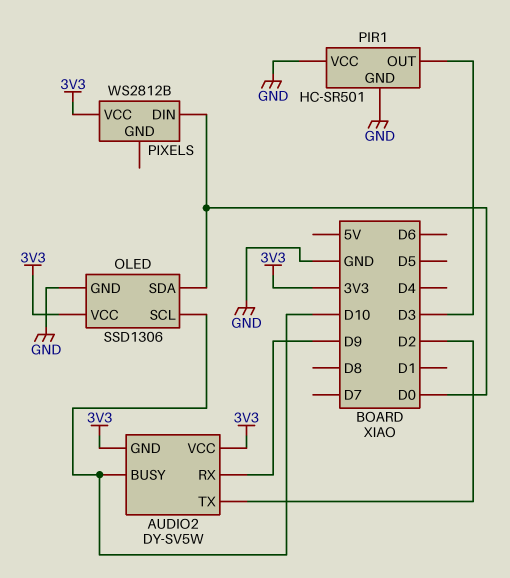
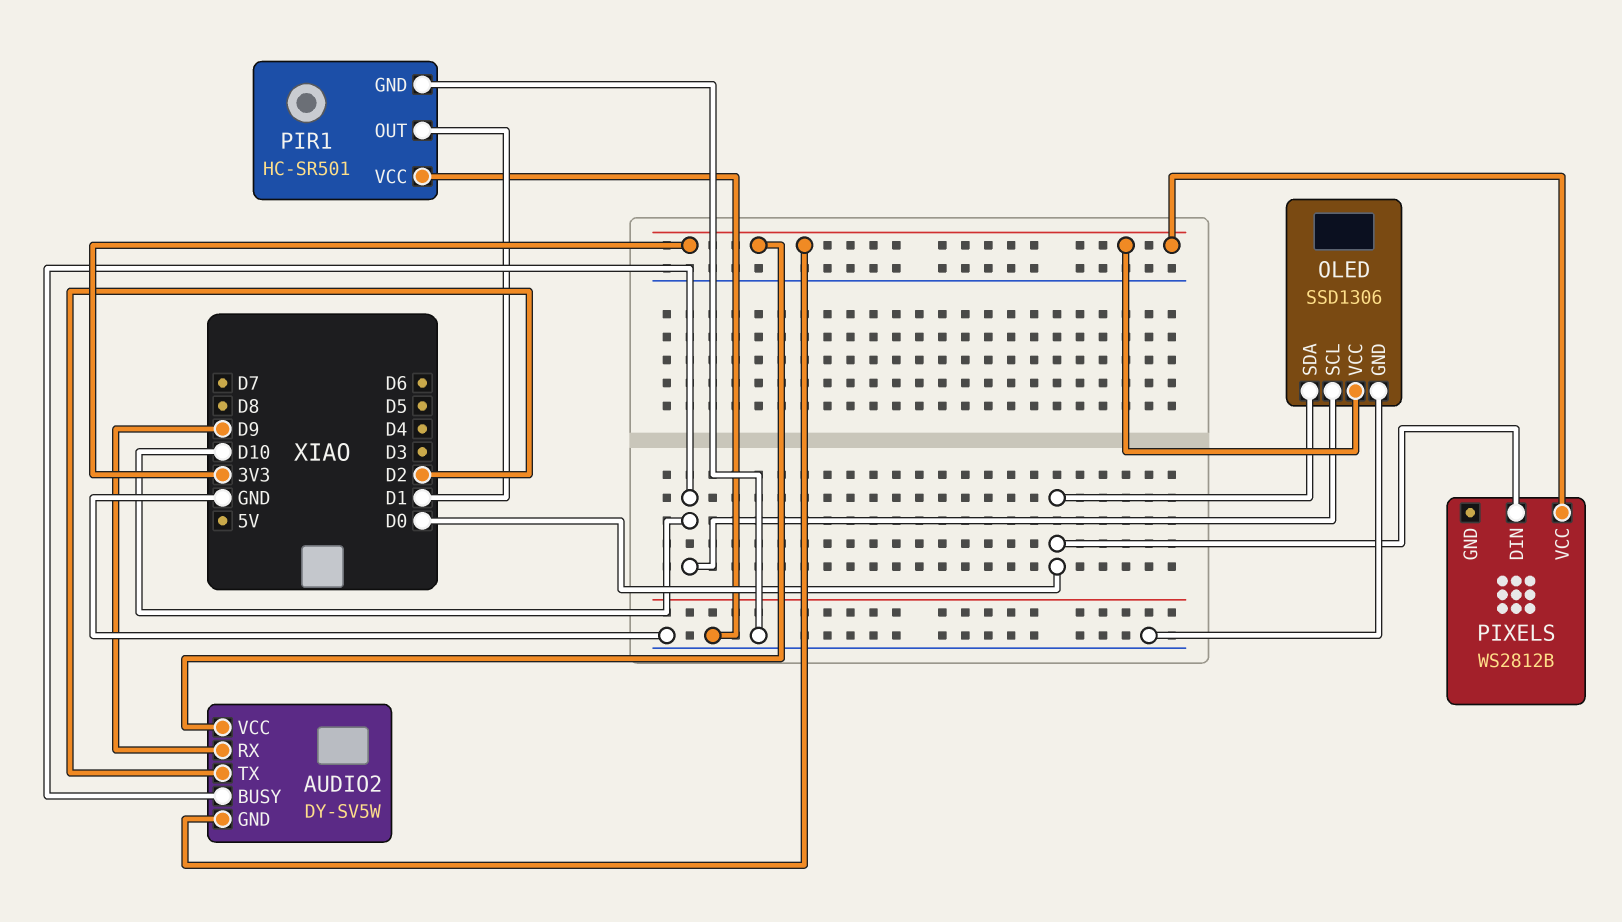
PIR1 pin OUT: D3 -> D1

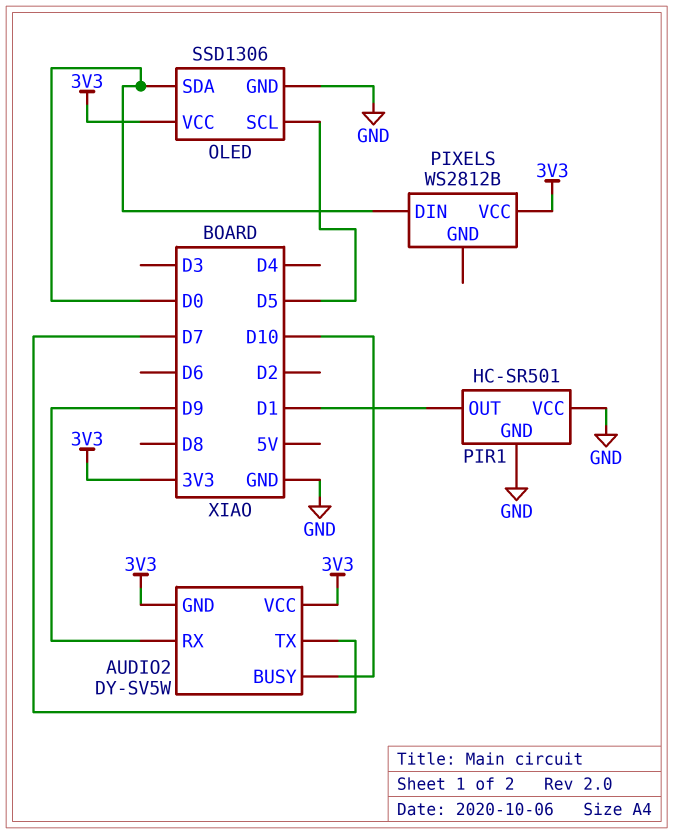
AUDIO2 pin TX: D2 -> D7
OLED pin SCL: D10 -> D5

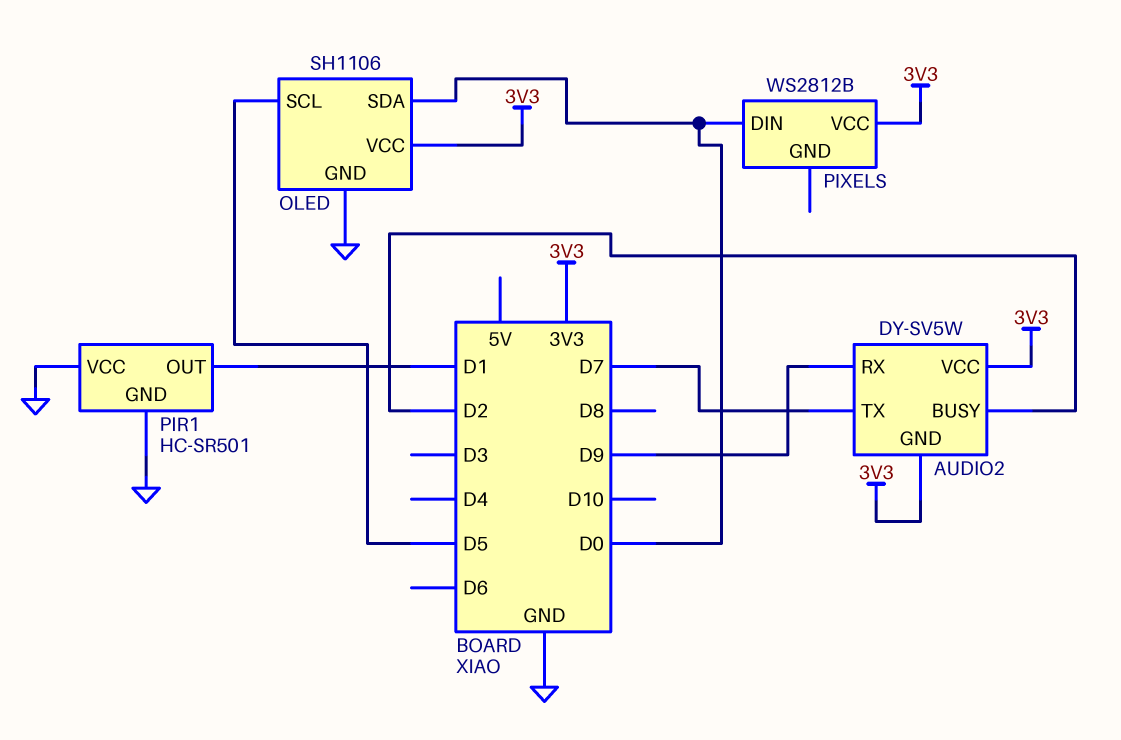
AUDIO2 pin BUSY: D10 -> D2
OLED: SSD1306 -> SH1106

